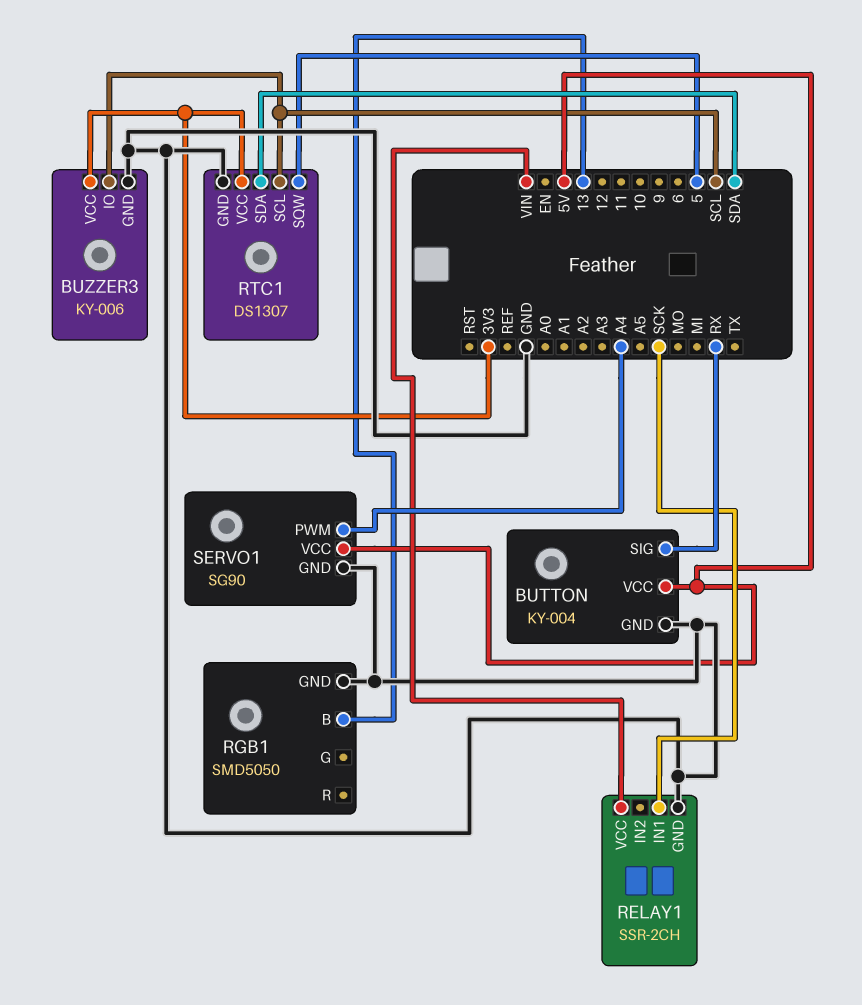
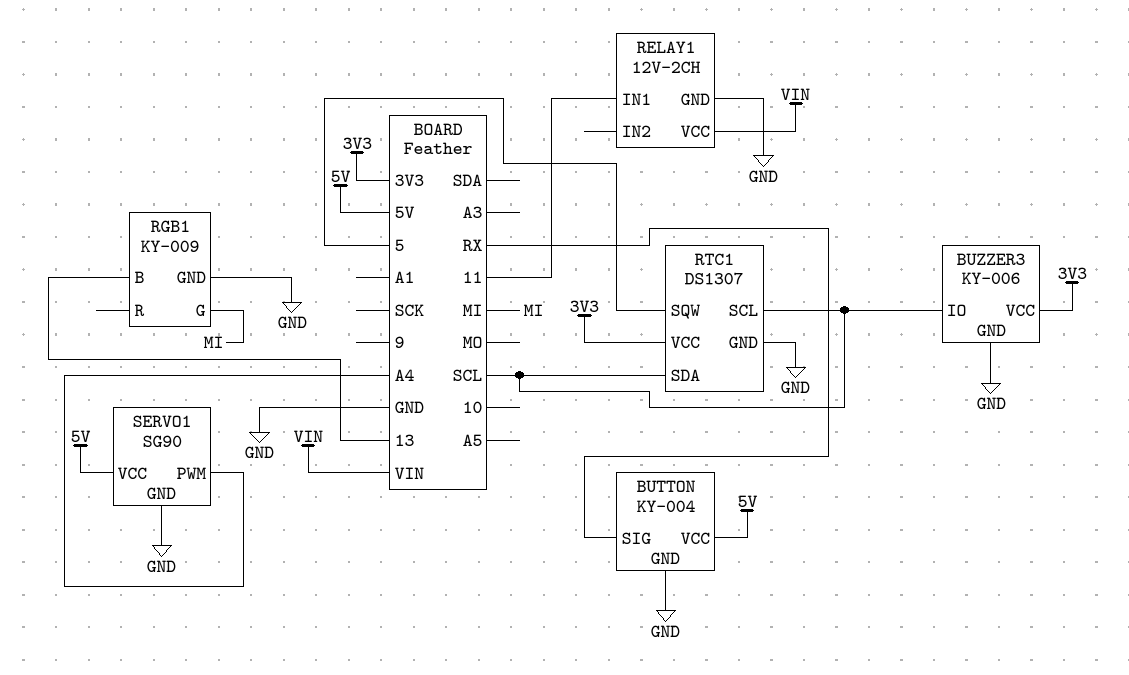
RELAY1: SSR-2CH -> 12V-2CH
RELAY1 pin IN1: SCK -> 11
RGB1: SMD5050 -> KY-009
RGB1 pin G: none -> MI
RTC1 pin SDA: SDA -> SCL

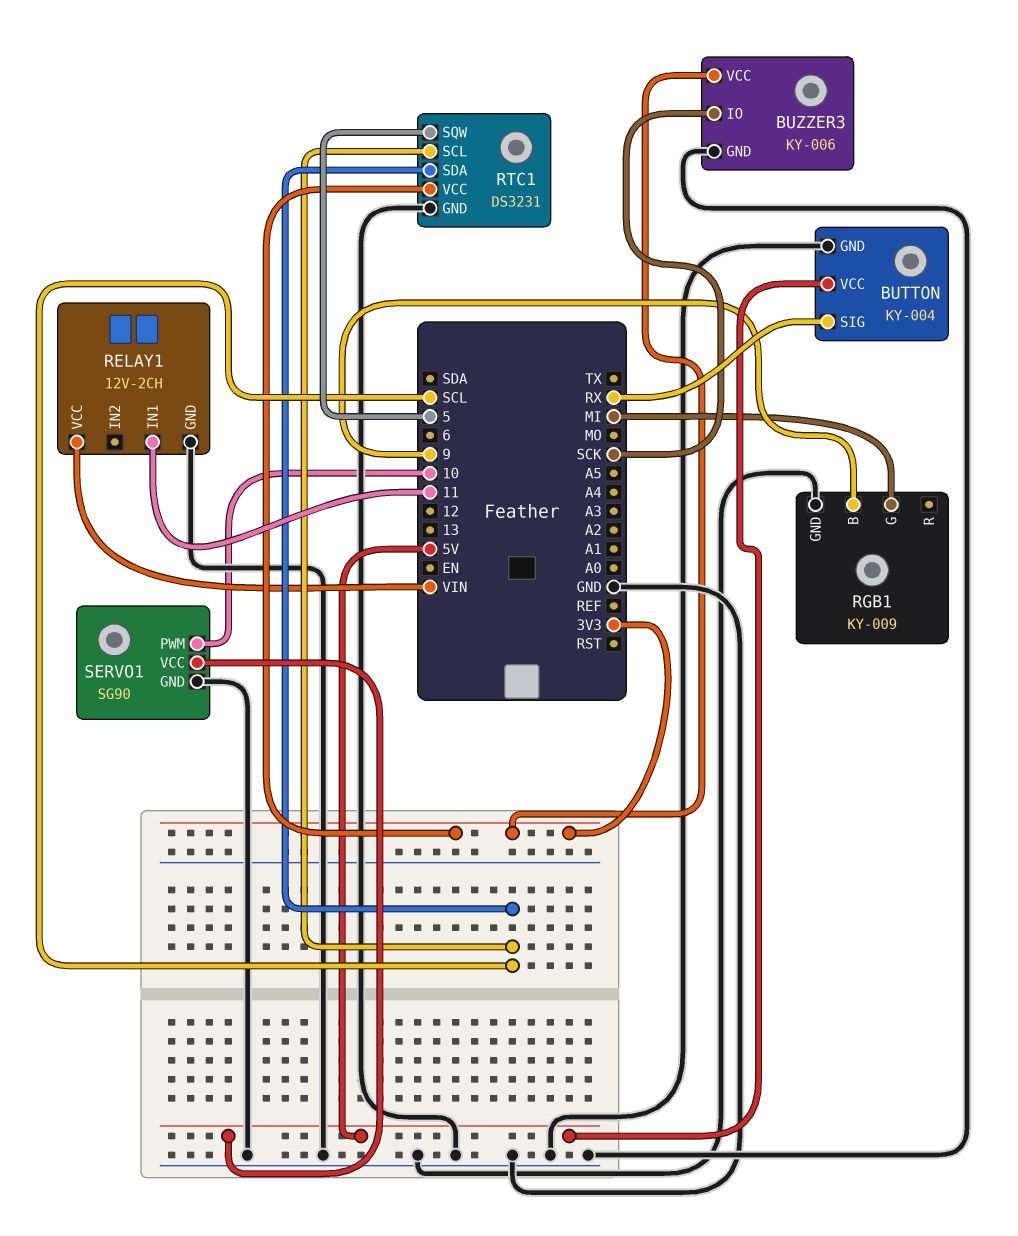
BUZZER3 pin IO: SCL -> SCK
RGB1 pin B: 13 -> 9
RTC1: DS1307 -> DS3231
SERVO1 pin PWM: A4 -> 10

